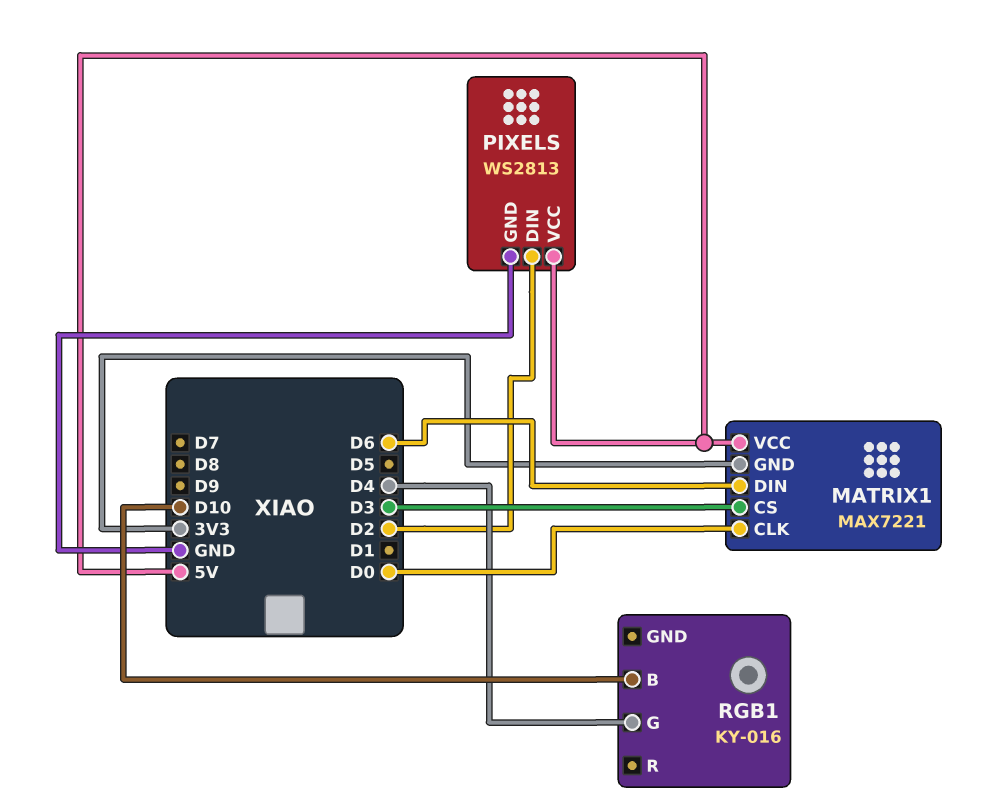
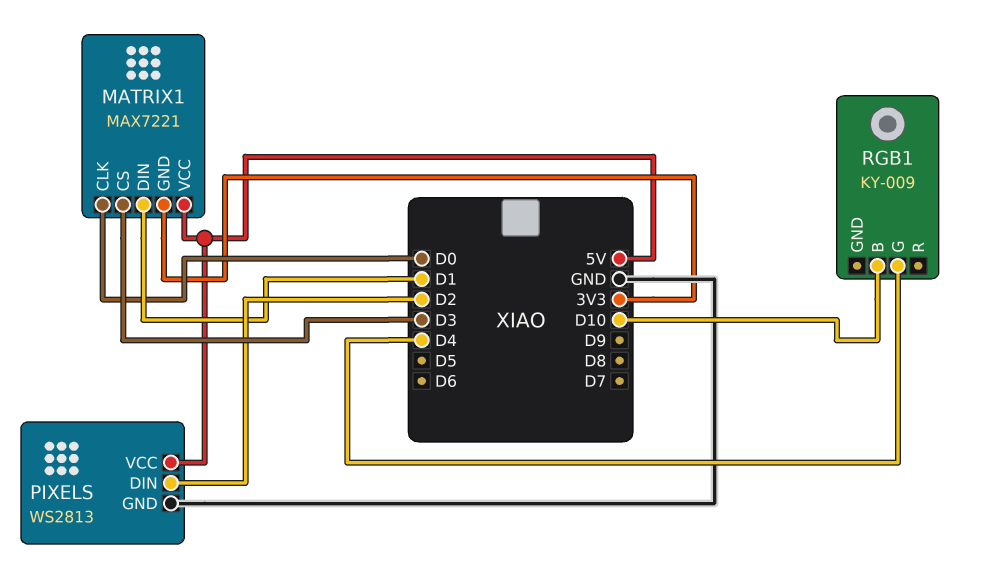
MATRIX1 pin DIN: D6 -> D1
RGB1: KY-016 -> KY-009

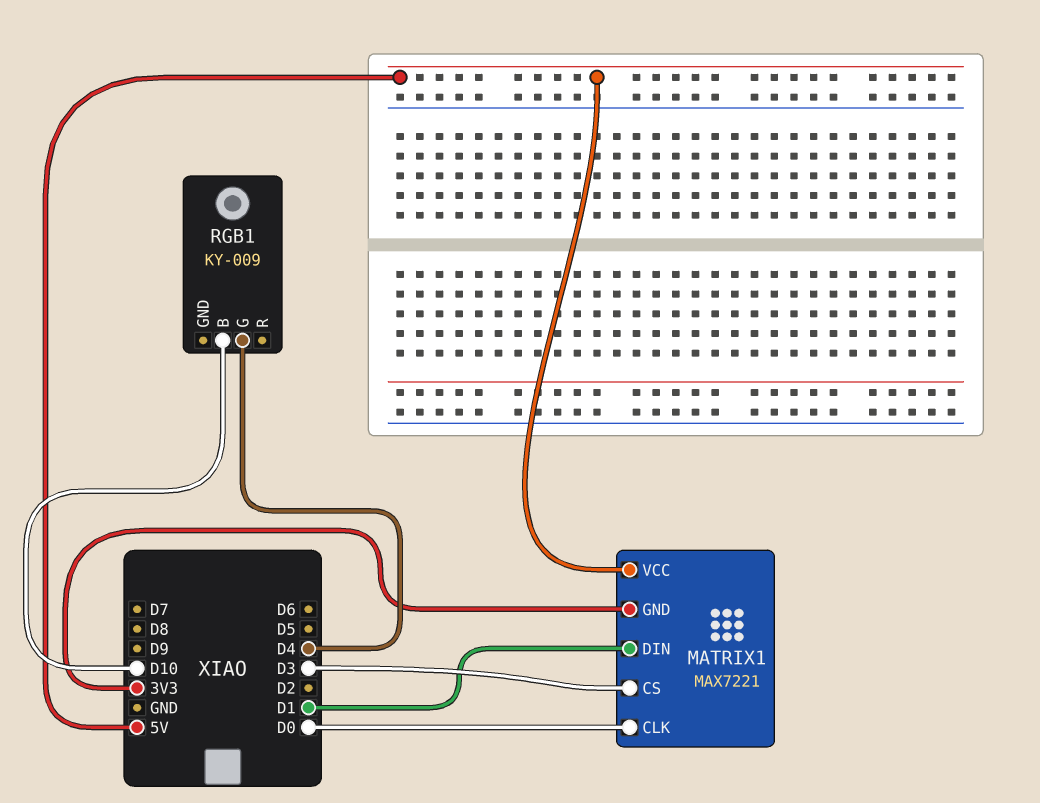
PIXELS: WS2813 -> none
PIXELS pin DIN: D2 -> none
PIXELS pin GND: GND -> none
PIXELS pin VCC: 5V -> none

